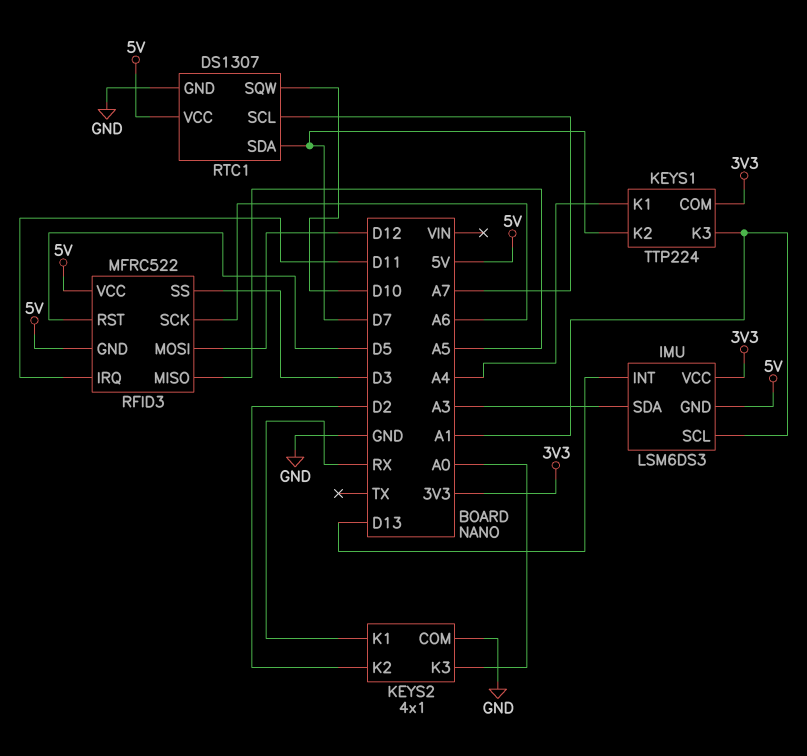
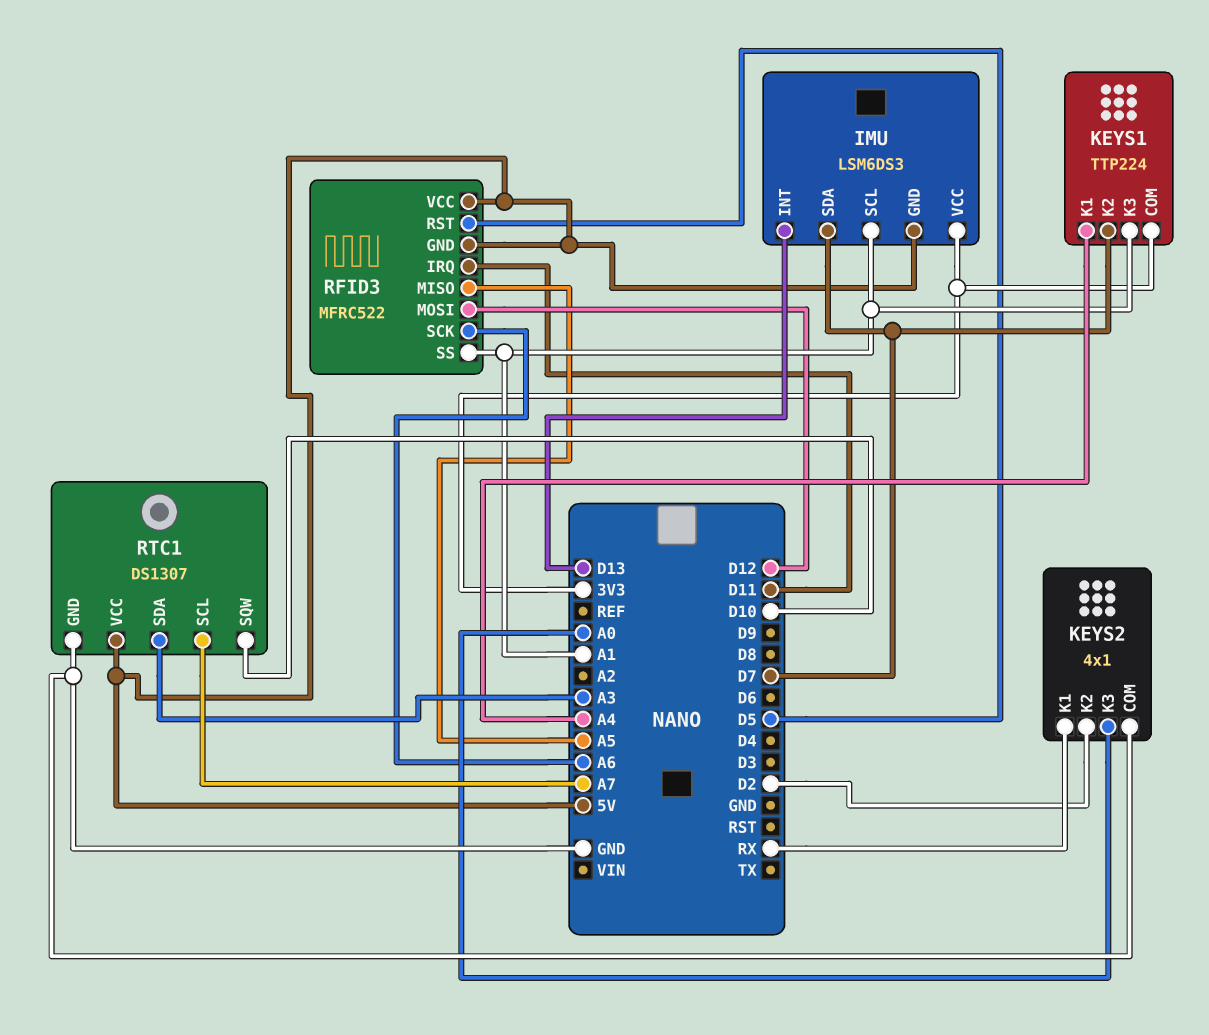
IMU pin SDA: A3 -> D7
RFID3 pin SS: D3 -> A1
RTC1 pin SDA: D7 -> A3

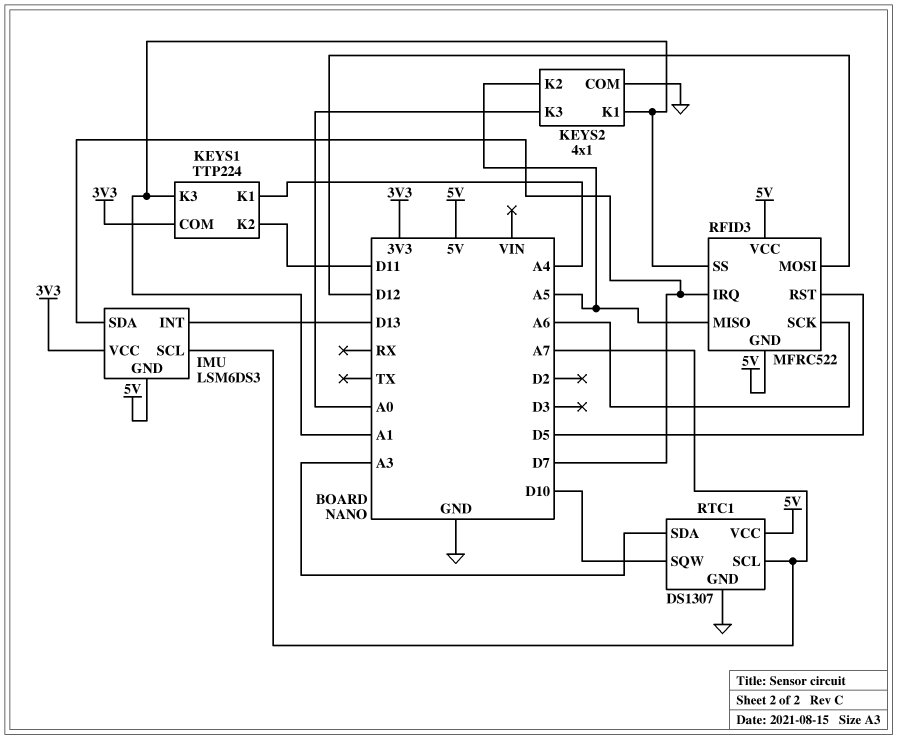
IMU pin SCL: A1 -> A7
KEYS1 pin K2: D7 -> D11
KEYS2 pin K1: RX -> A1
KEYS2 pin K2: D2 -> A5
RFID3 pin IRQ: D11 -> D7

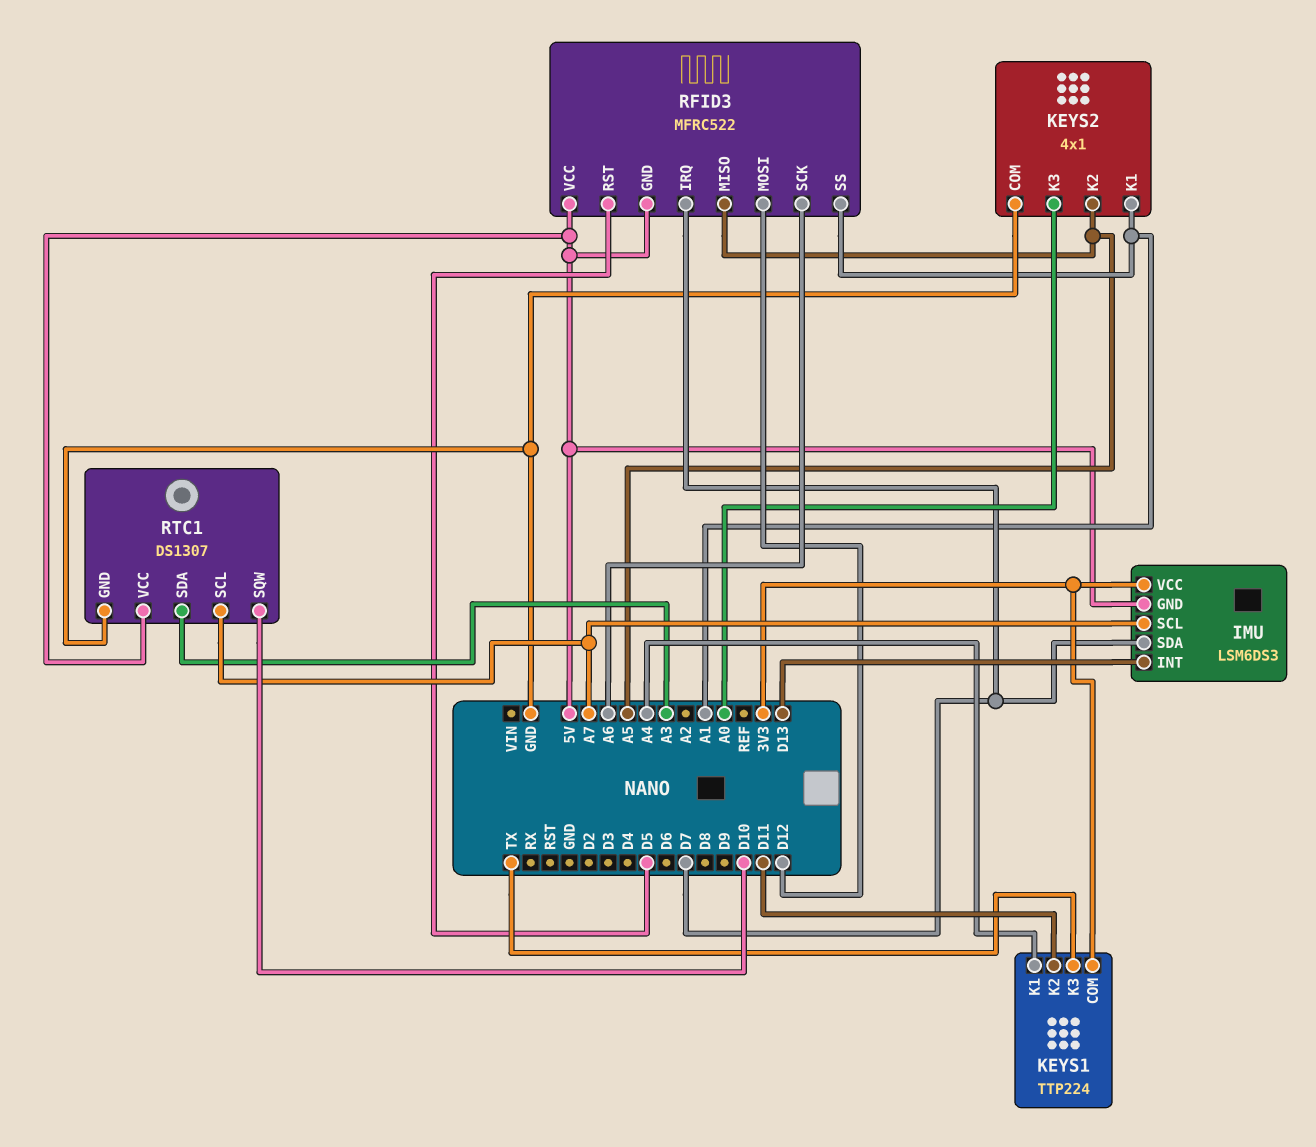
KEYS1 pin K3: A1 -> TX

